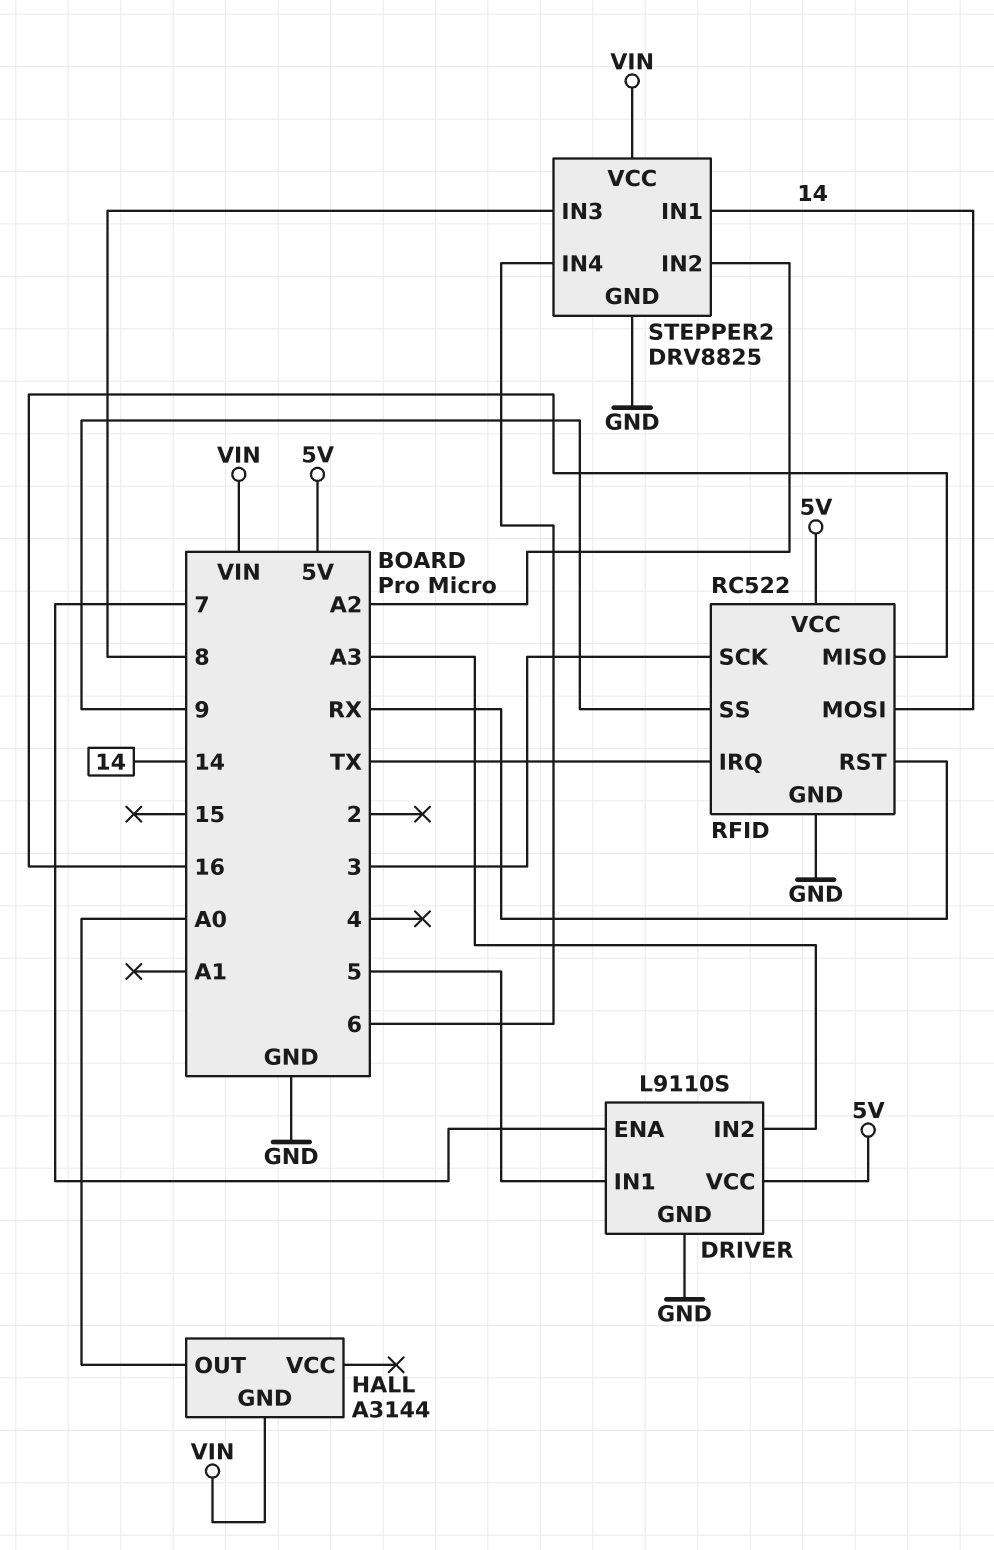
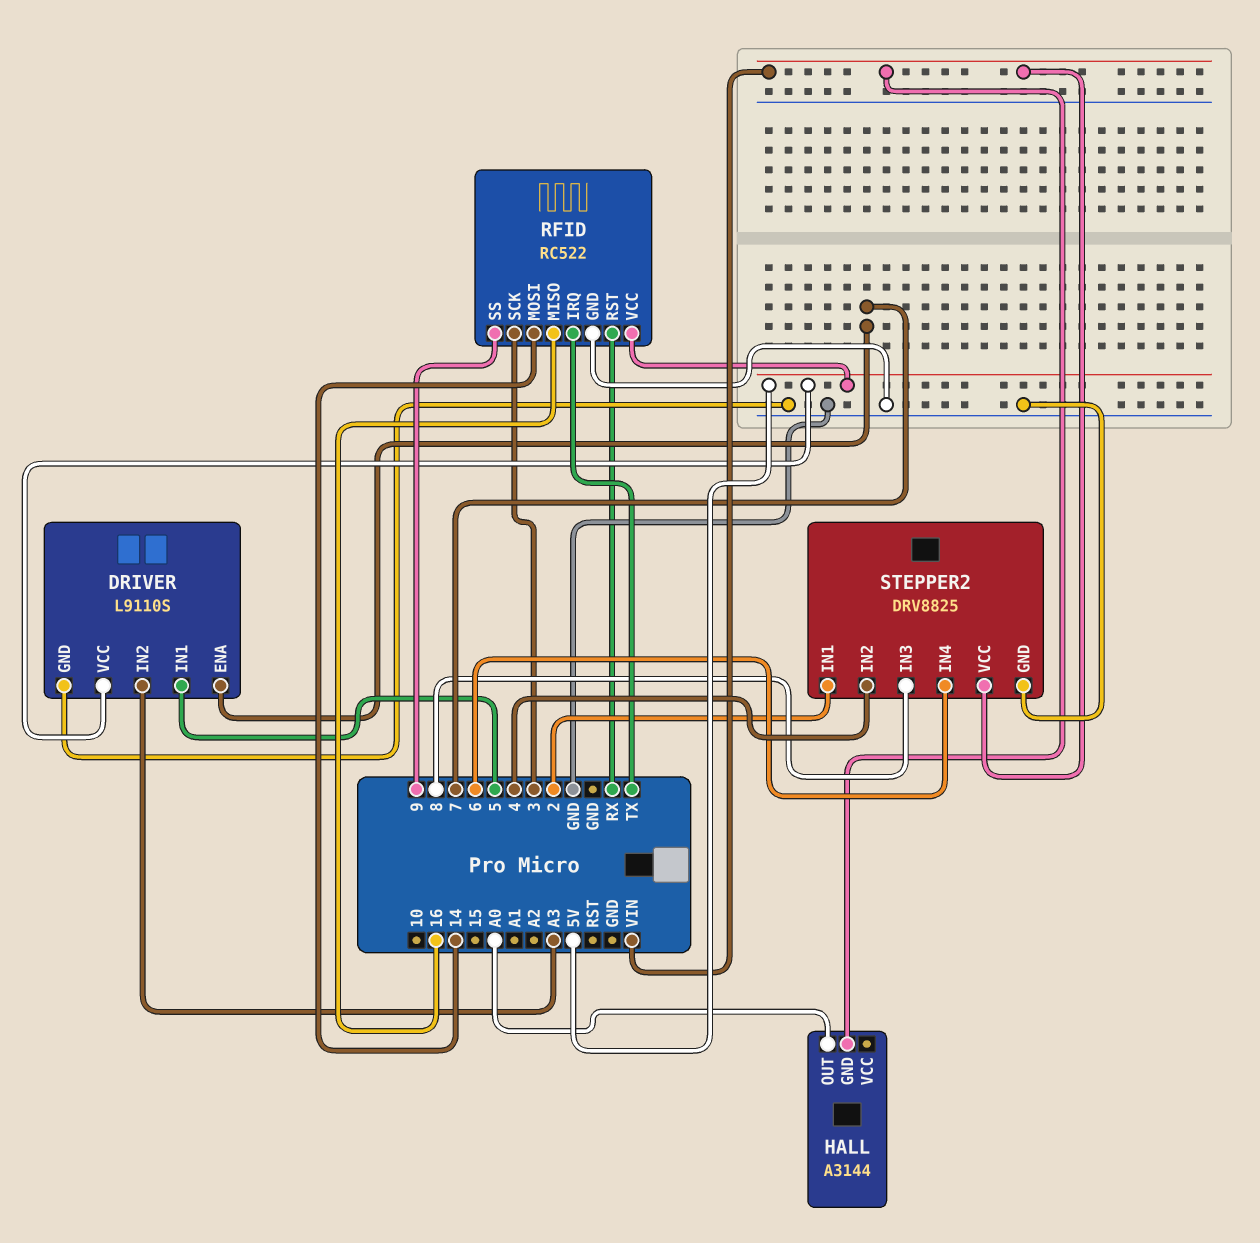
STEPPER2 pin IN1: 14 -> 2
STEPPER2 pin IN2: A2 -> 4

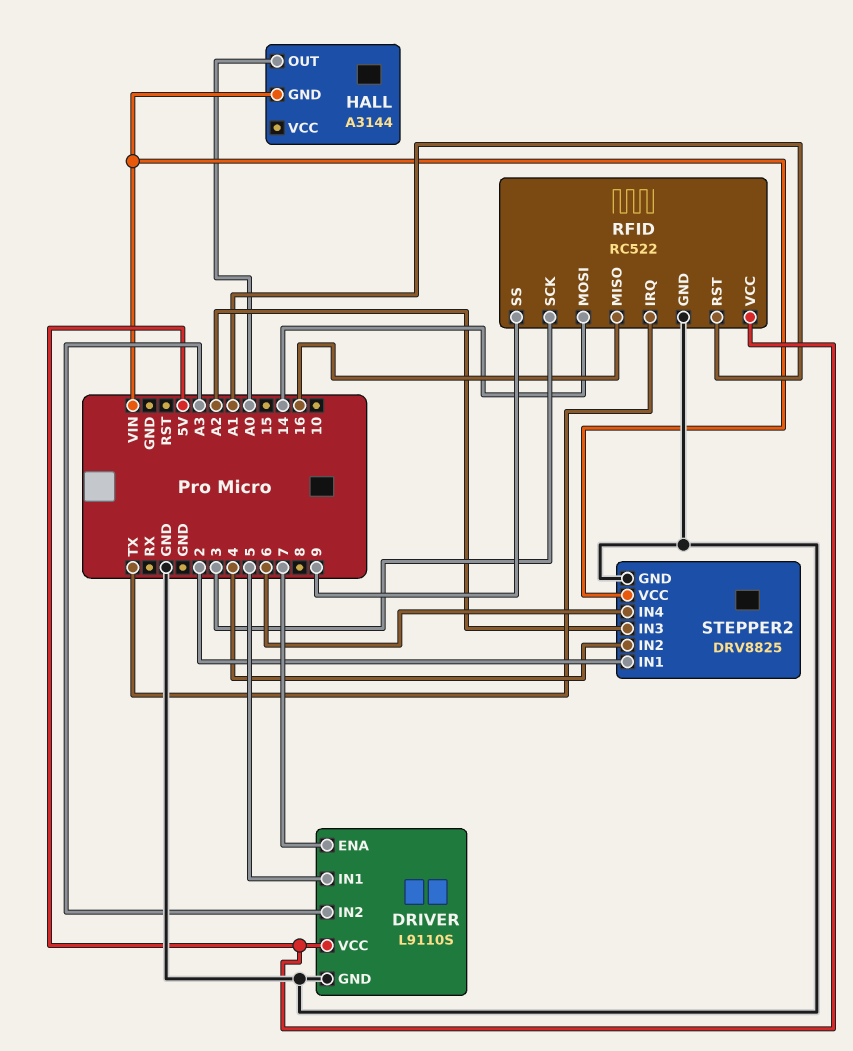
RFID pin RST: RX -> A1
STEPPER2 pin IN3: 8 -> A2

